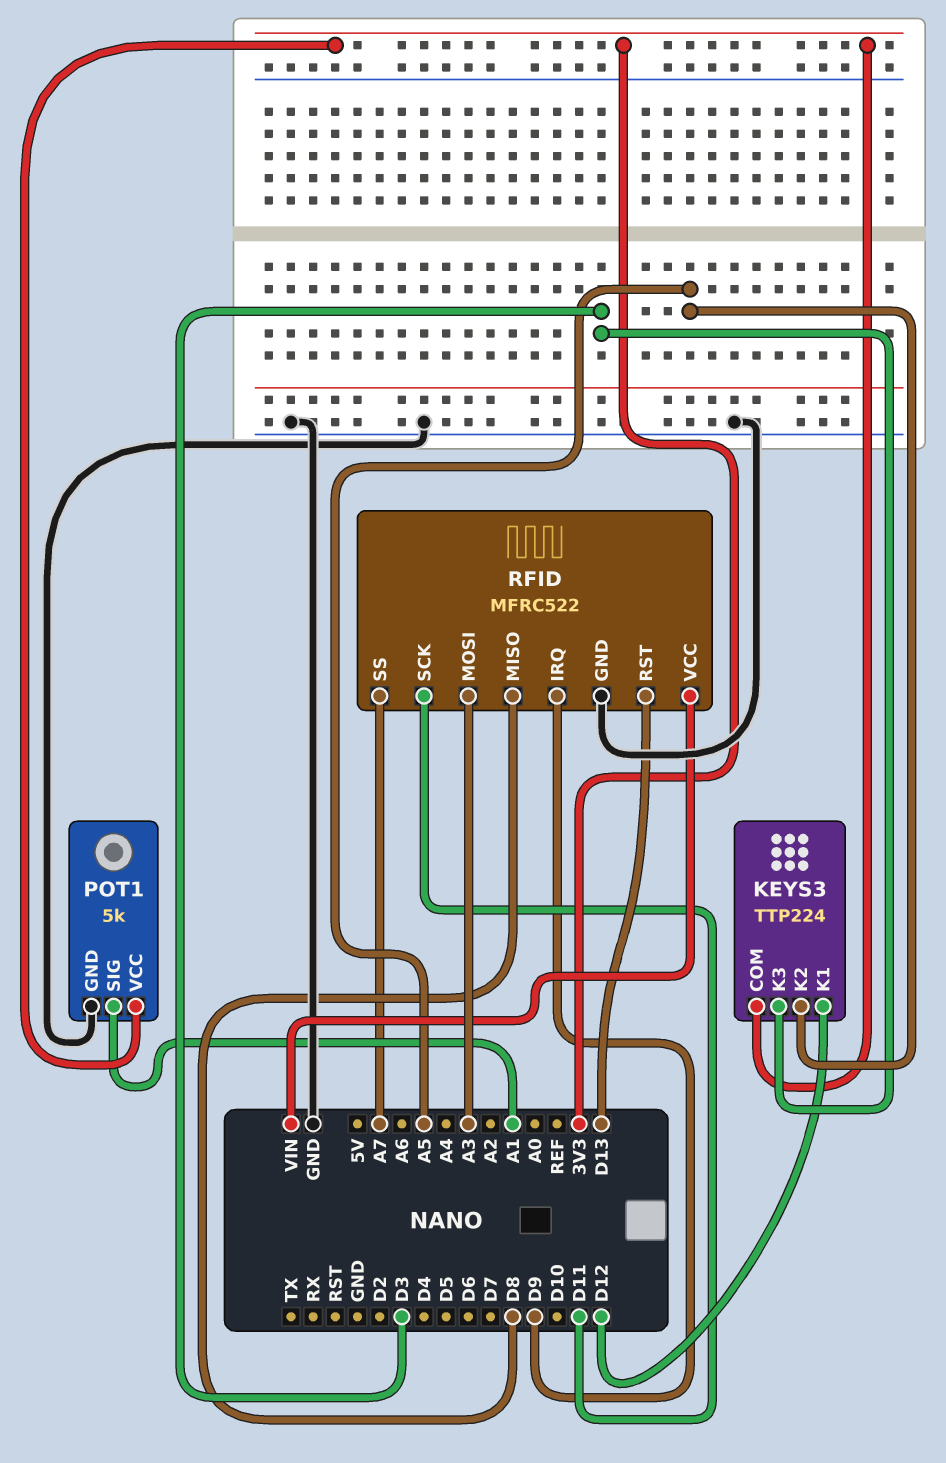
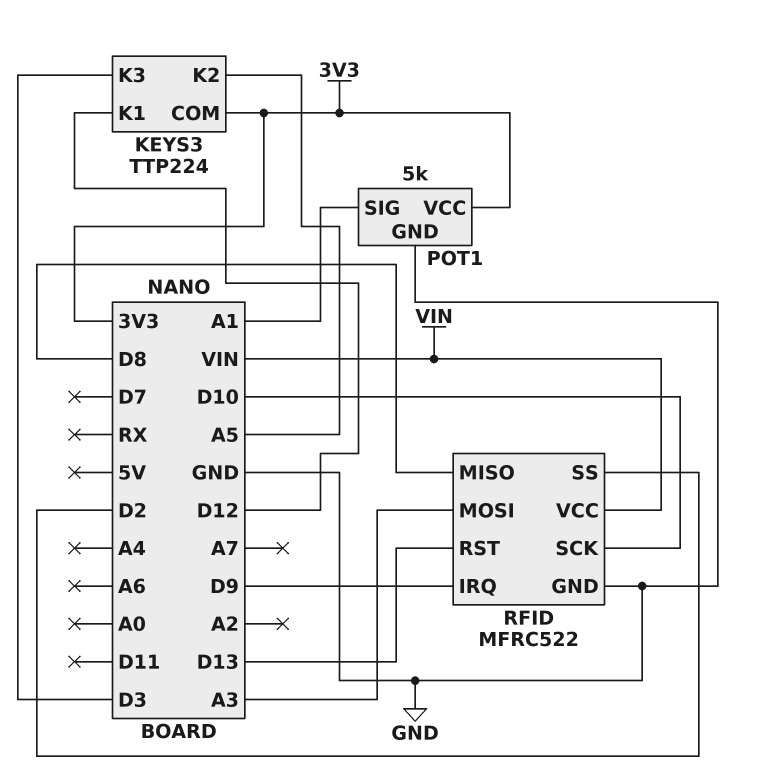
RFID pin SCK: D11 -> D10
RFID pin SS: A7 -> D2

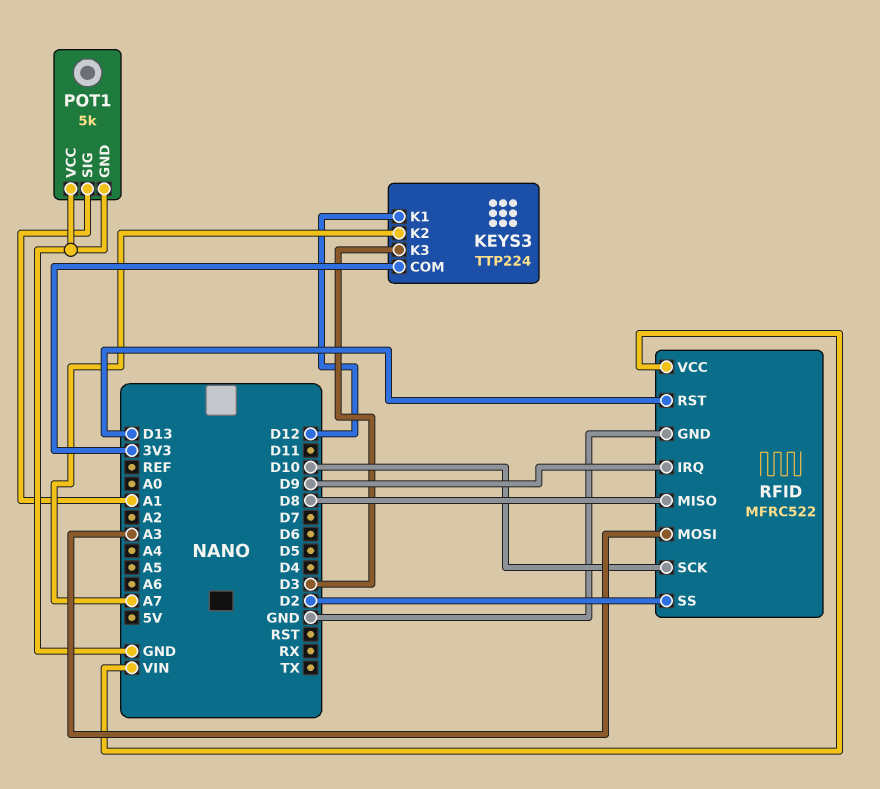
KEYS3 pin K2: A5 -> A7
POT1 pin VCC: 3V3 -> GND

